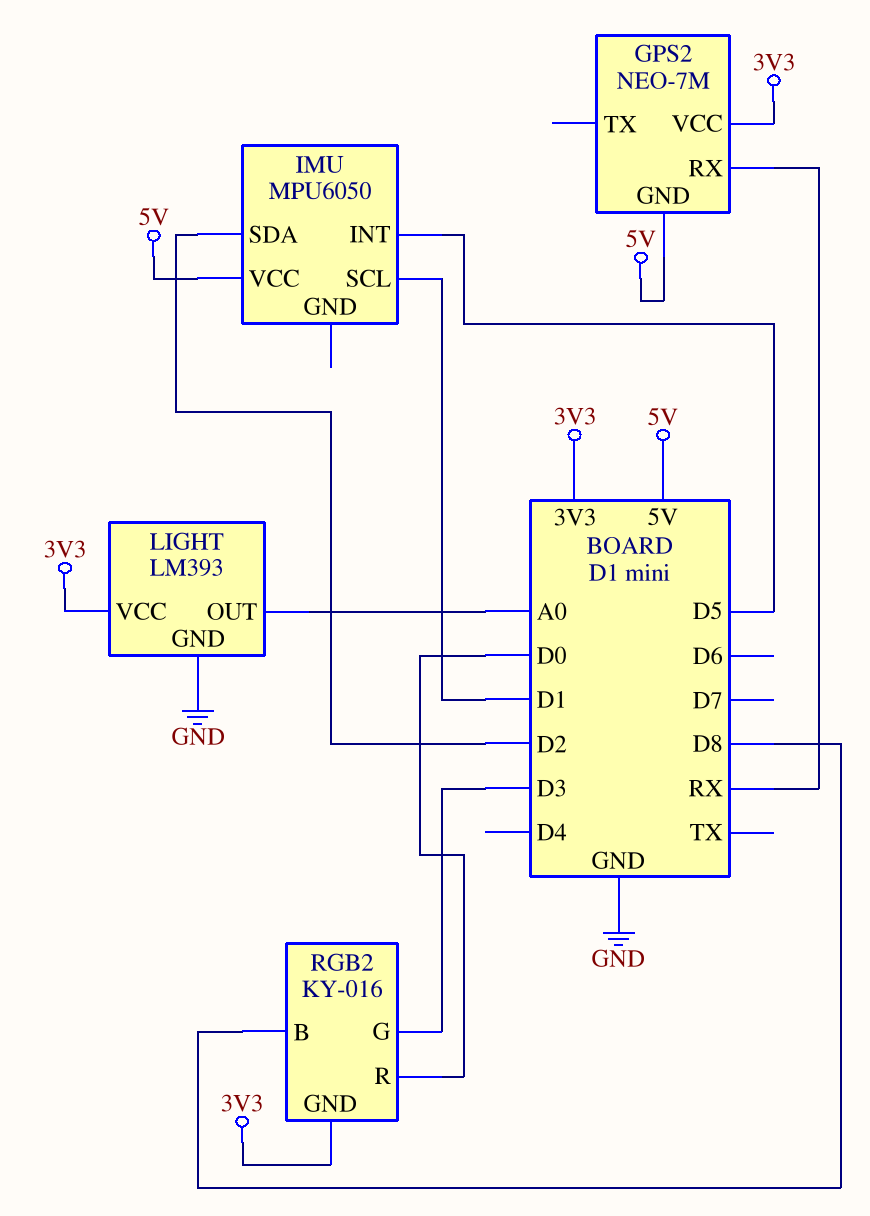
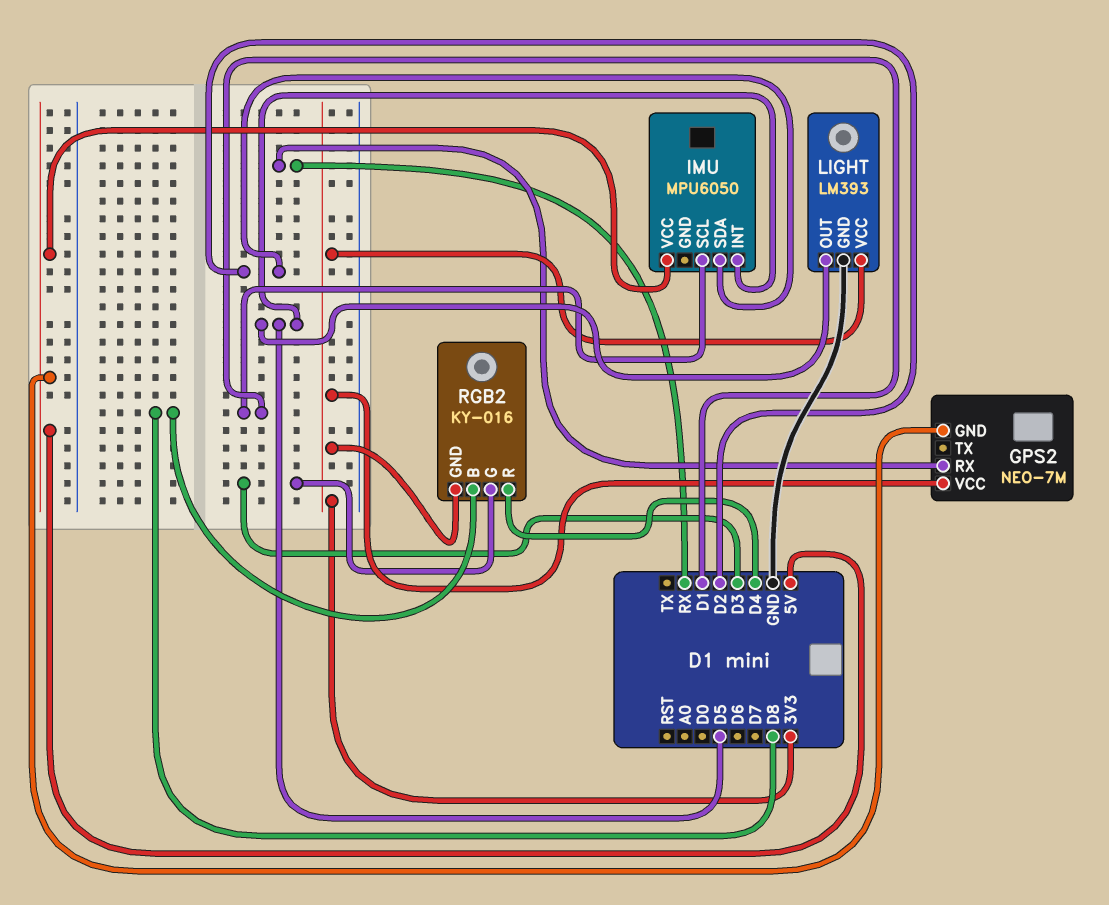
LIGHT pin OUT: A0 -> D5
RGB2 pin R: D0 -> D4

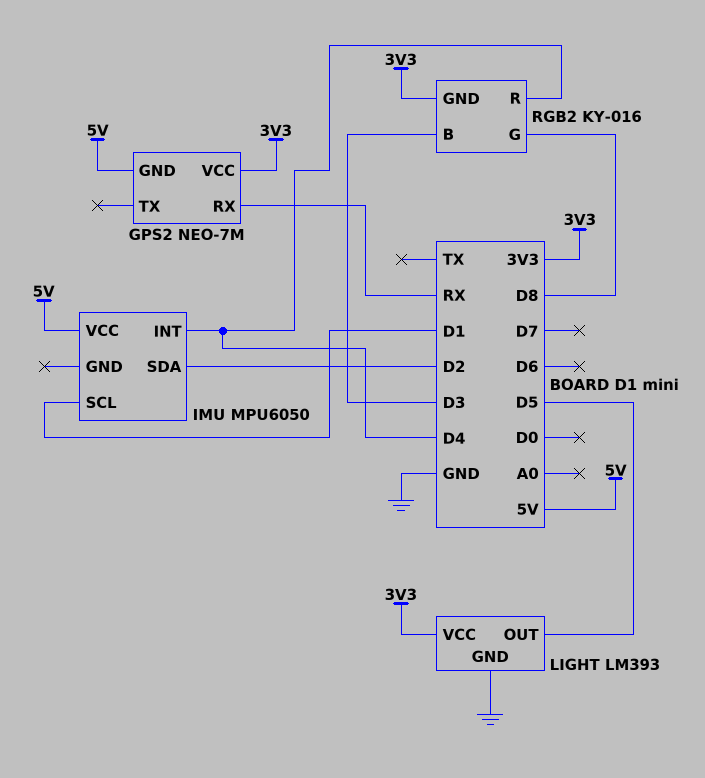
IMU pin INT: D5 -> D4
RGB2 pin B: D8 -> D3
RGB2 pin G: D3 -> D8

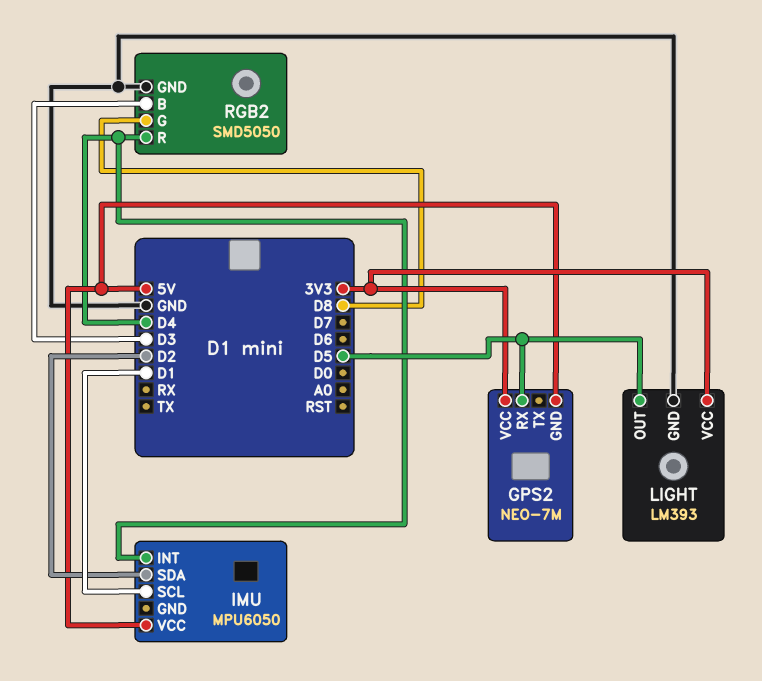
GPS2 pin RX: RX -> D5
RGB2: KY-016 -> SMD5050
RGB2 pin GND: 3V3 -> GND

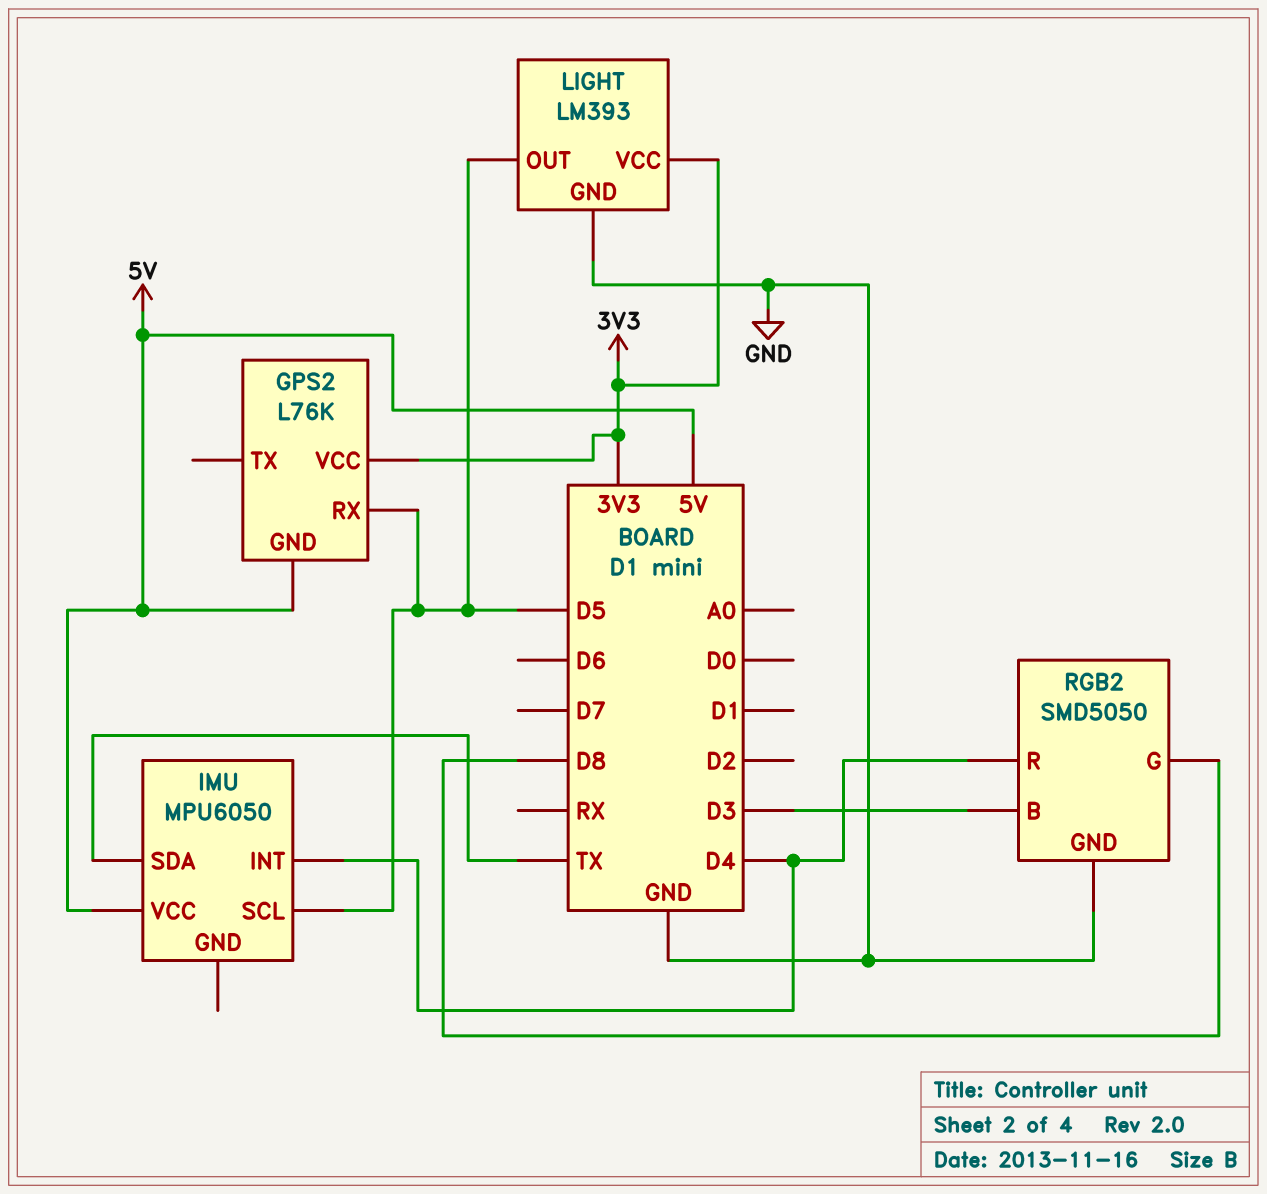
GPS2: NEO-7M -> L76K
IMU pin SCL: D1 -> D5
IMU pin SDA: D2 -> TX

